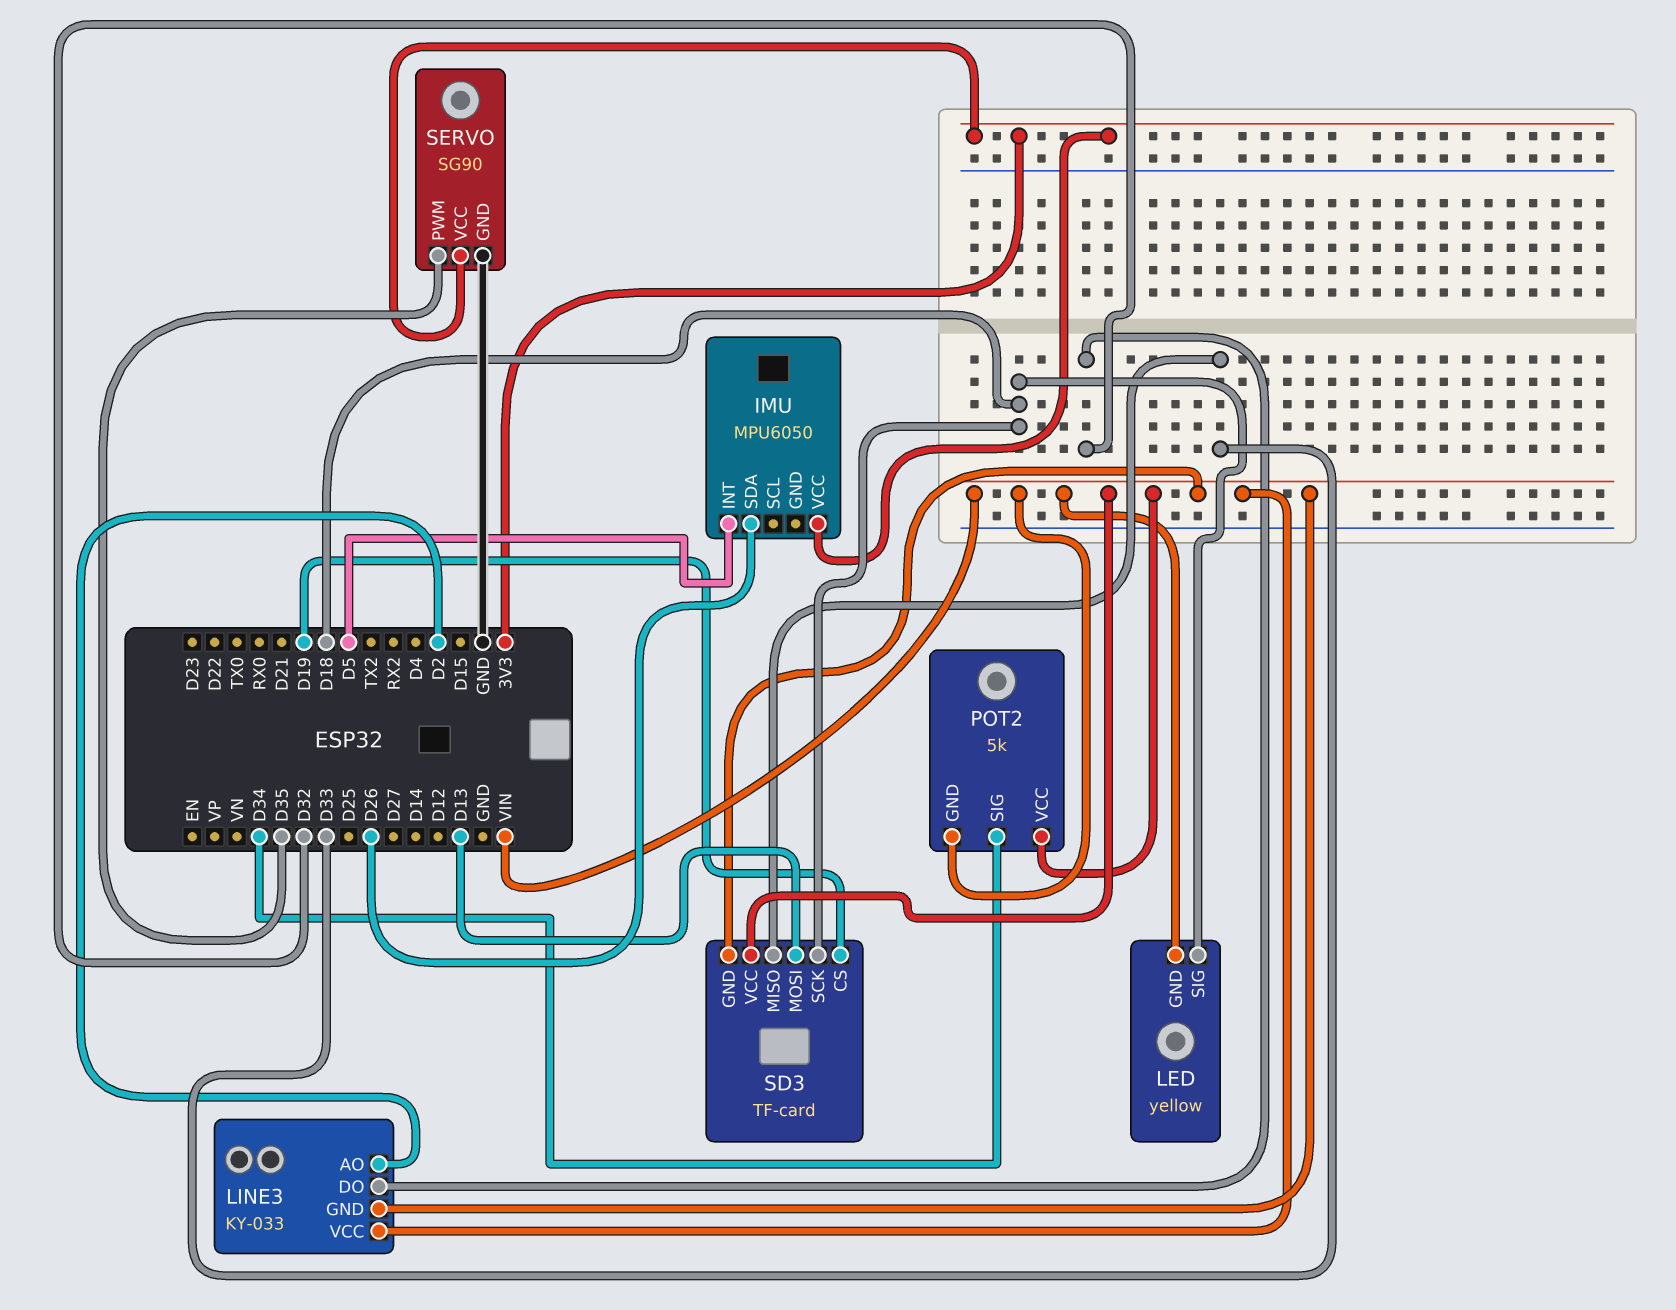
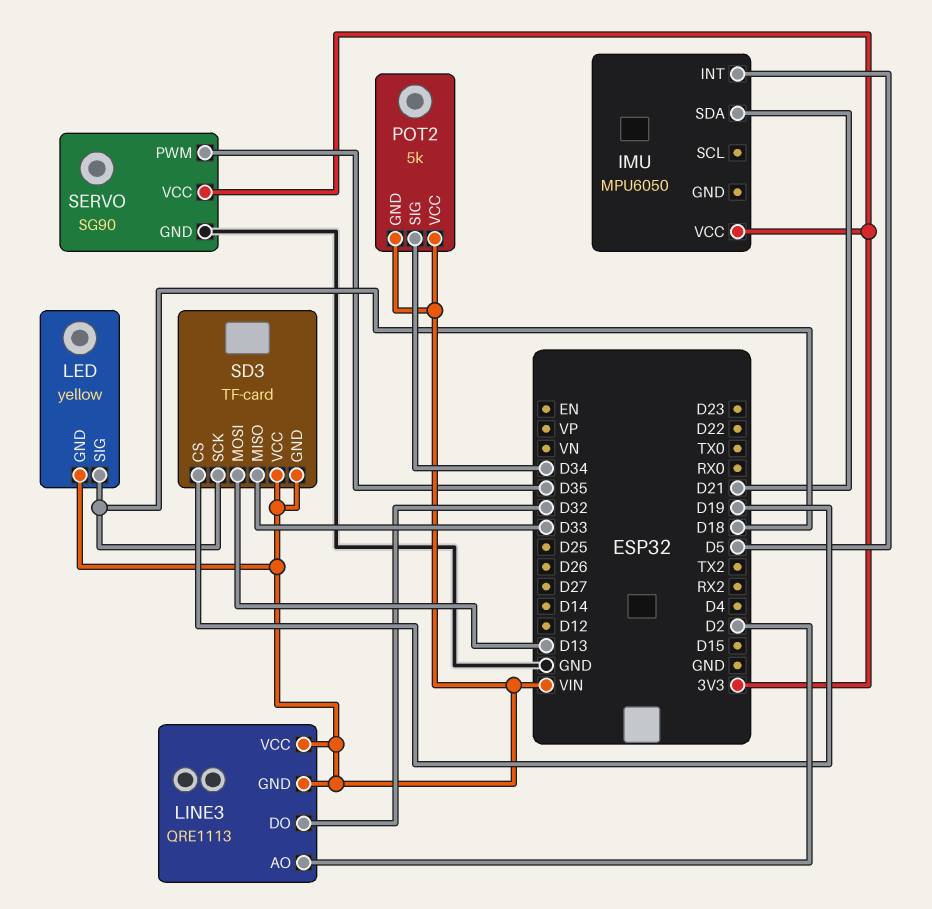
IMU pin SDA: D26 -> D21
LINE3: KY-033 -> QRE1113

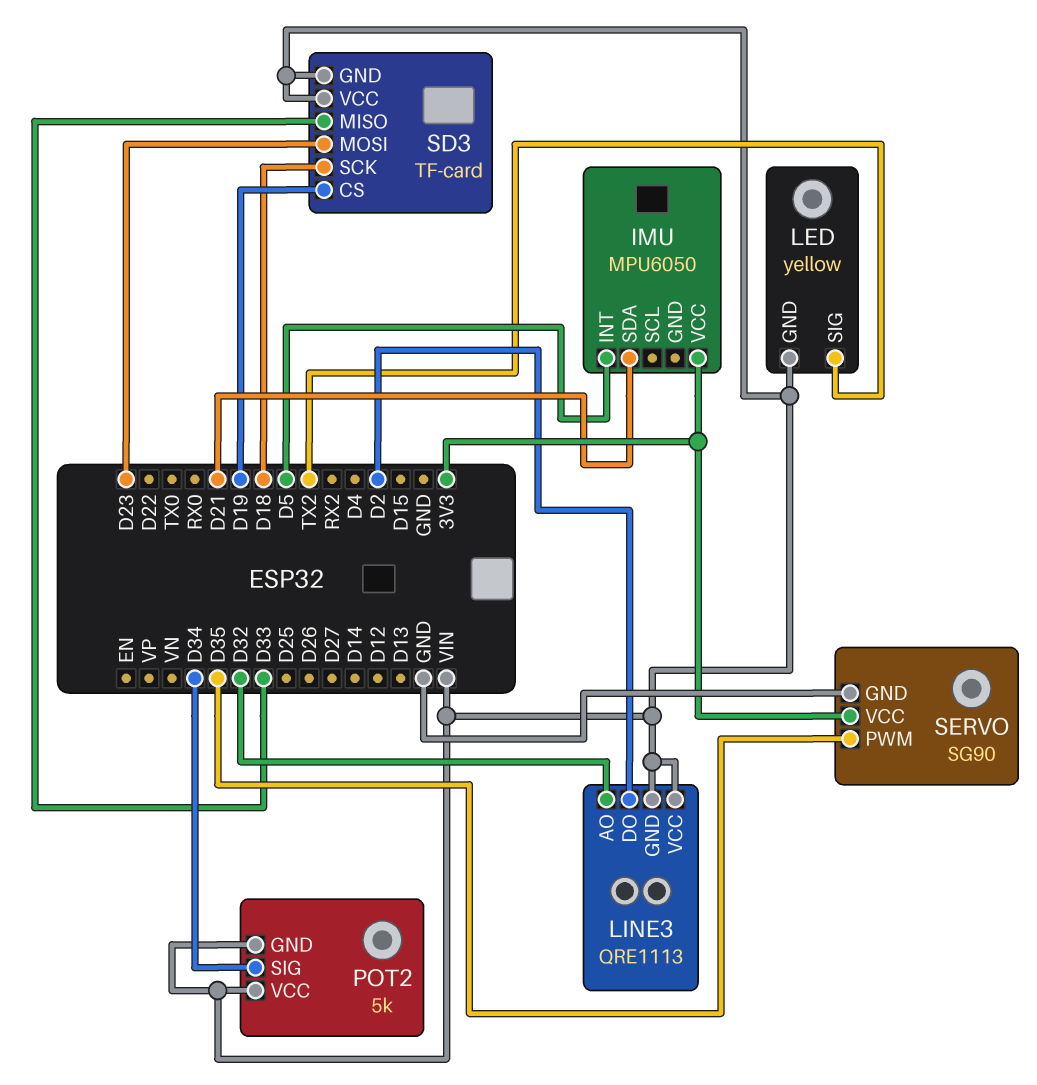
LED pin SIG: D18 -> TX2
LINE3 pin AO: D2 -> D32
LINE3 pin DO: D32 -> D2
SD3 pin MOSI: D13 -> D23

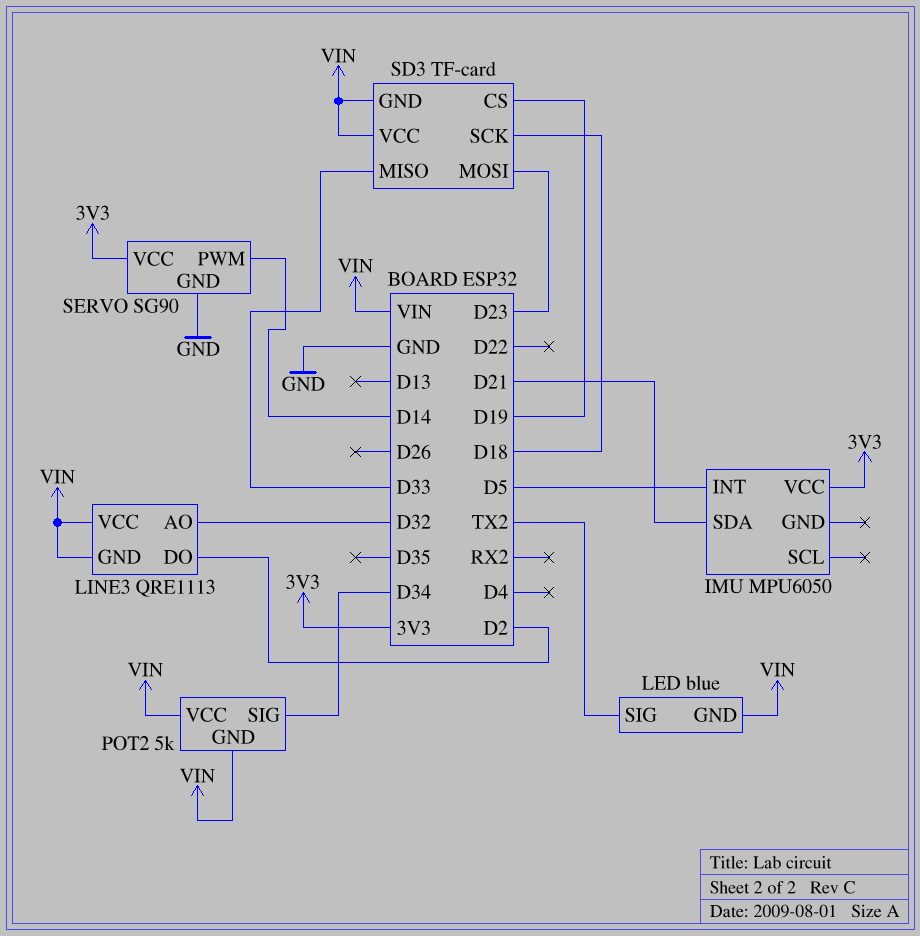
LED: yellow -> blue
SERVO pin PWM: D35 -> D14

